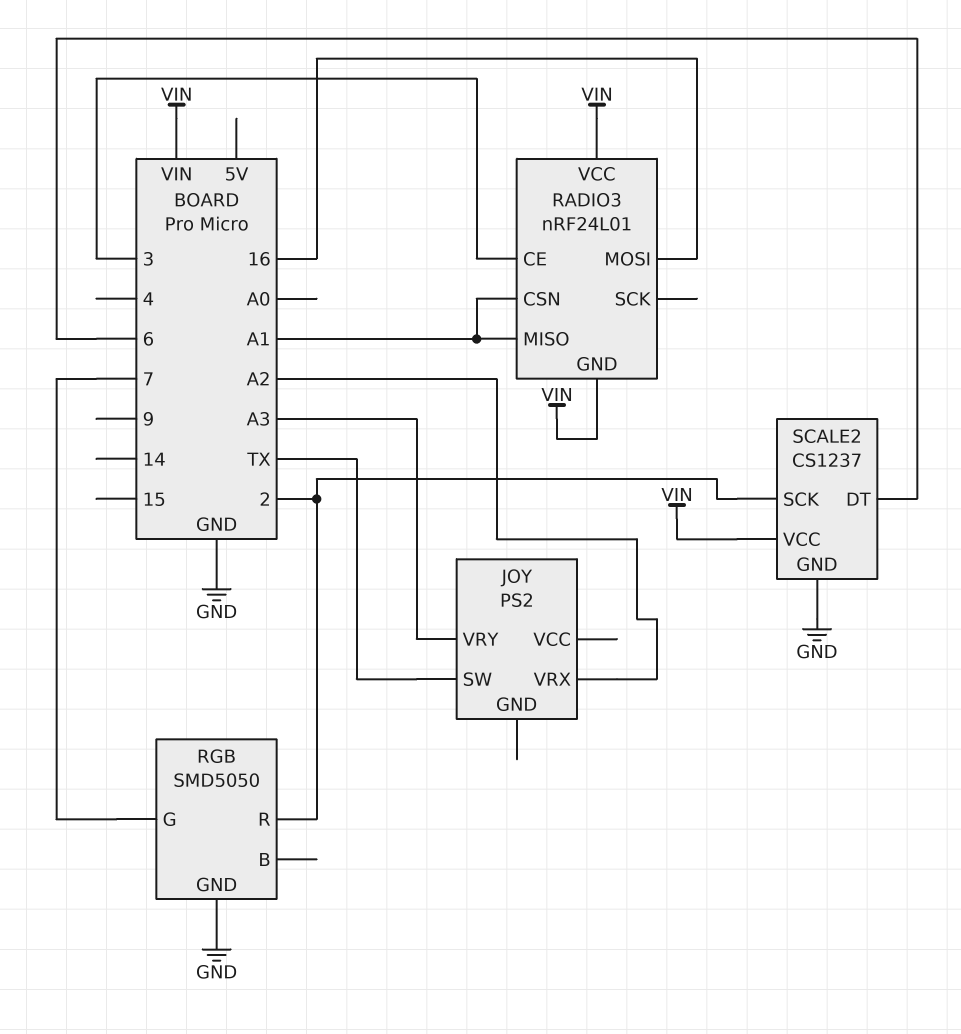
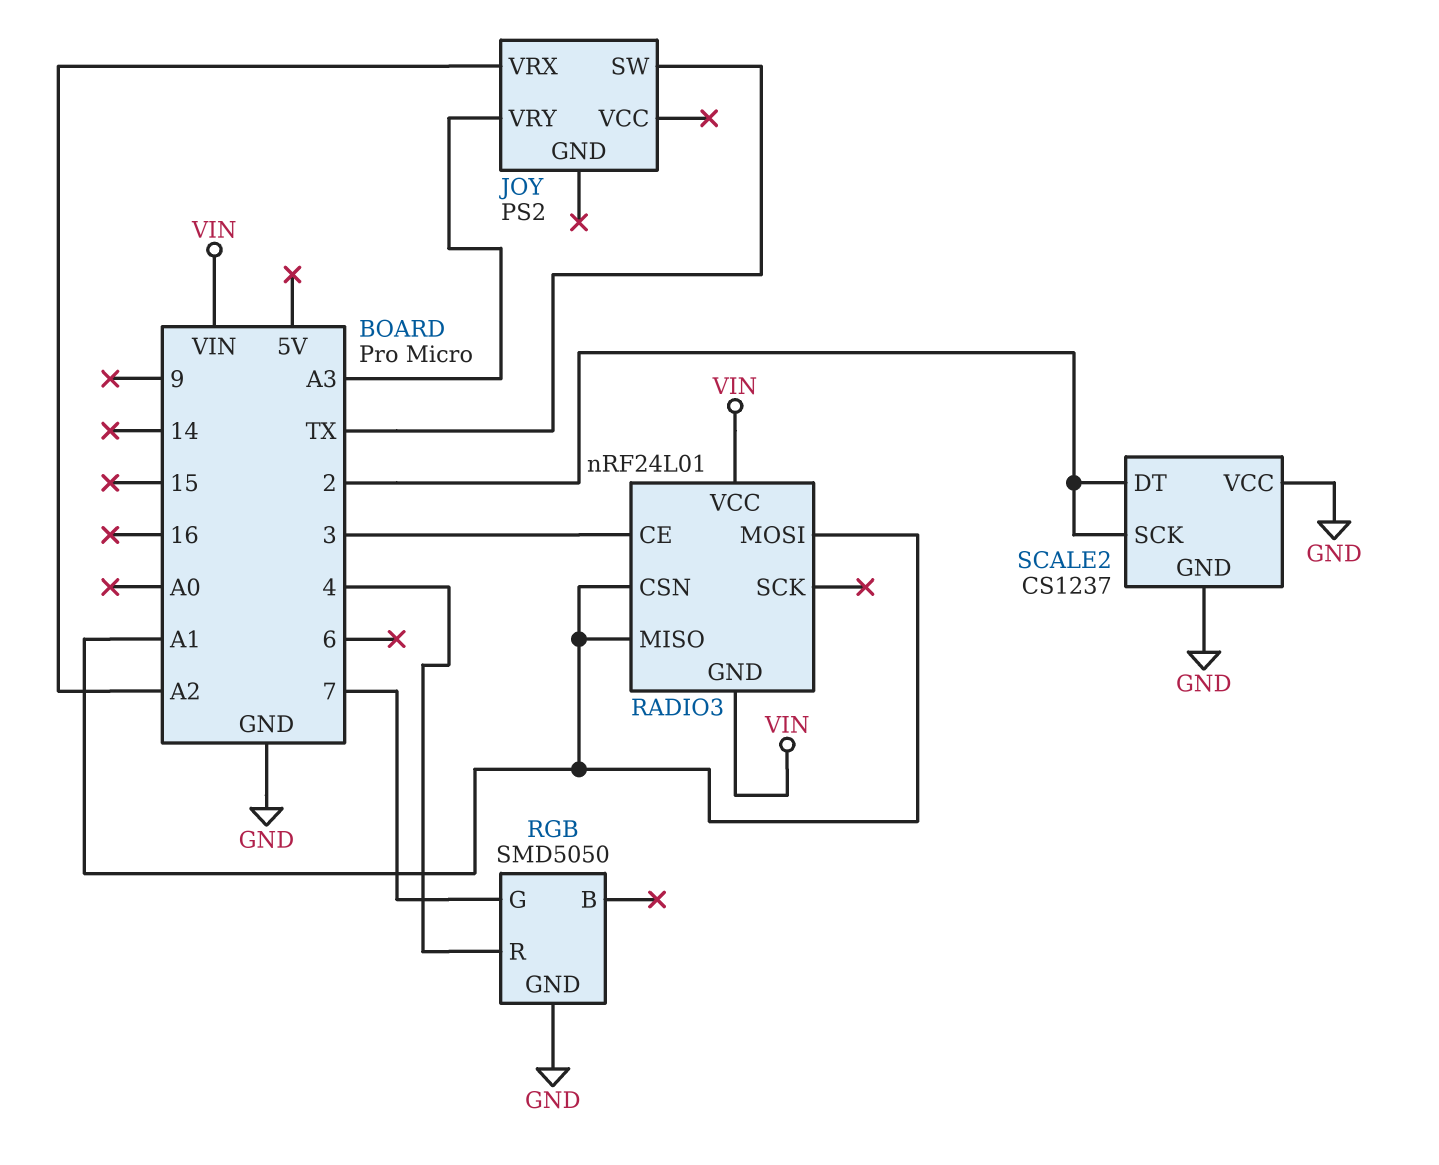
RADIO3 pin MOSI: 16 -> A1
RGB pin R: 2 -> 4
SCALE2 pin DT: 6 -> 2
SCALE2 pin VCC: VIN -> GND

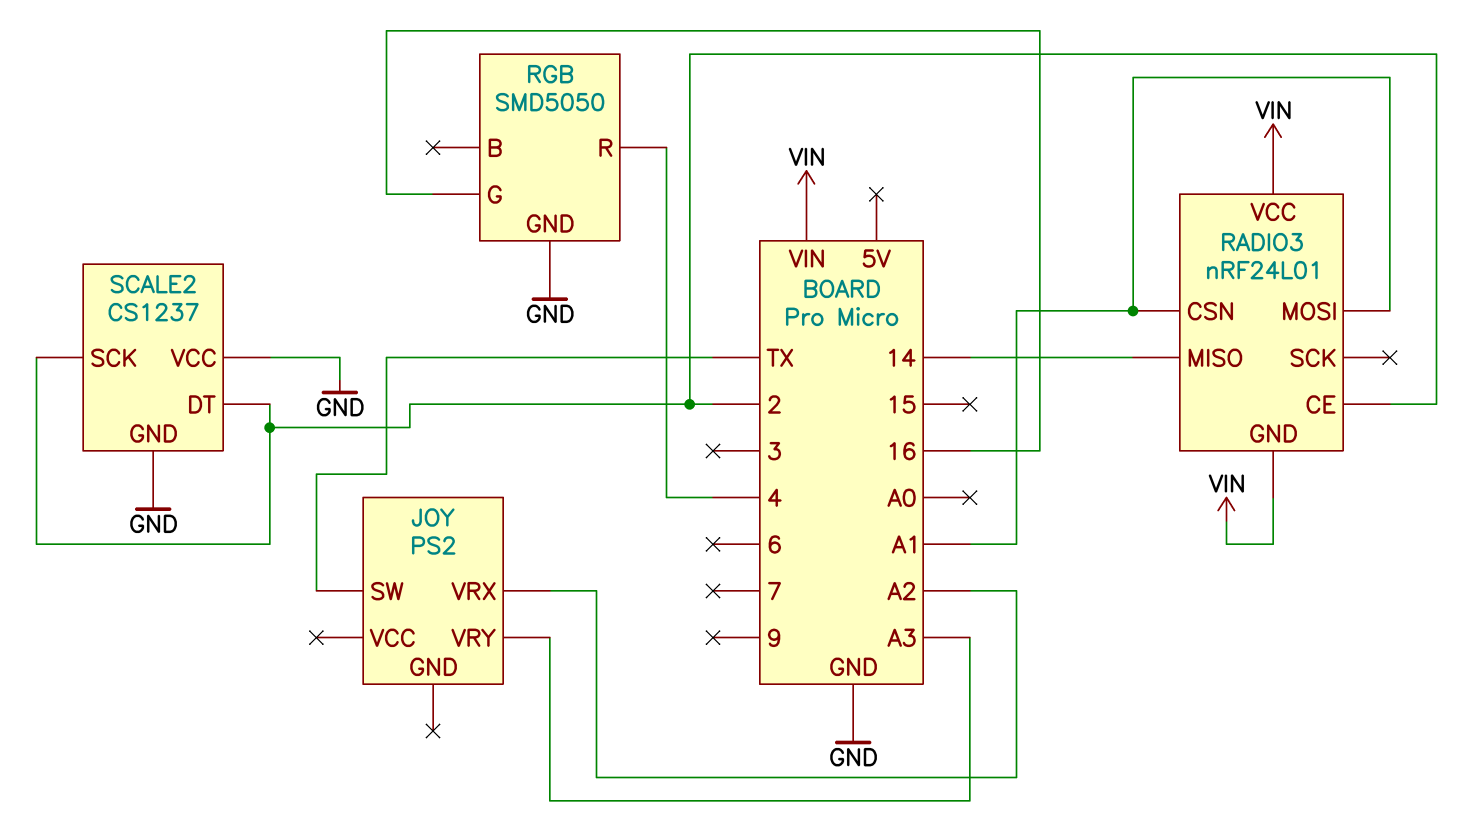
RADIO3 pin CE: 3 -> 2
RADIO3 pin MISO: A1 -> 14
RGB pin G: 7 -> 16

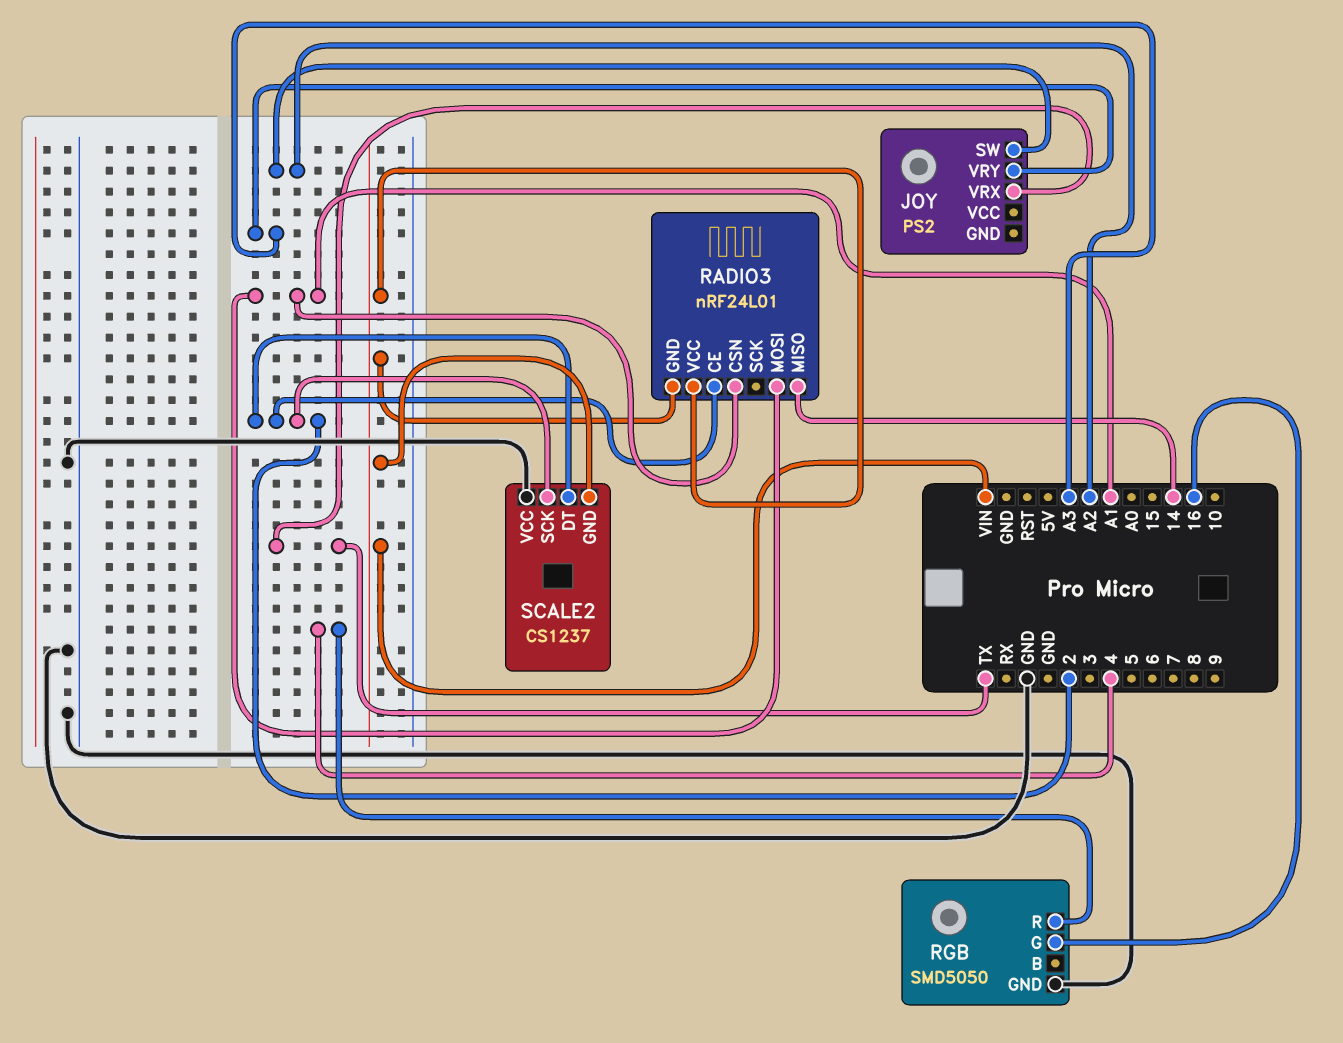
JOY pin SW: TX -> A2
JOY pin VRX: A2 -> TX
SCALE2 pin GND: GND -> VIN

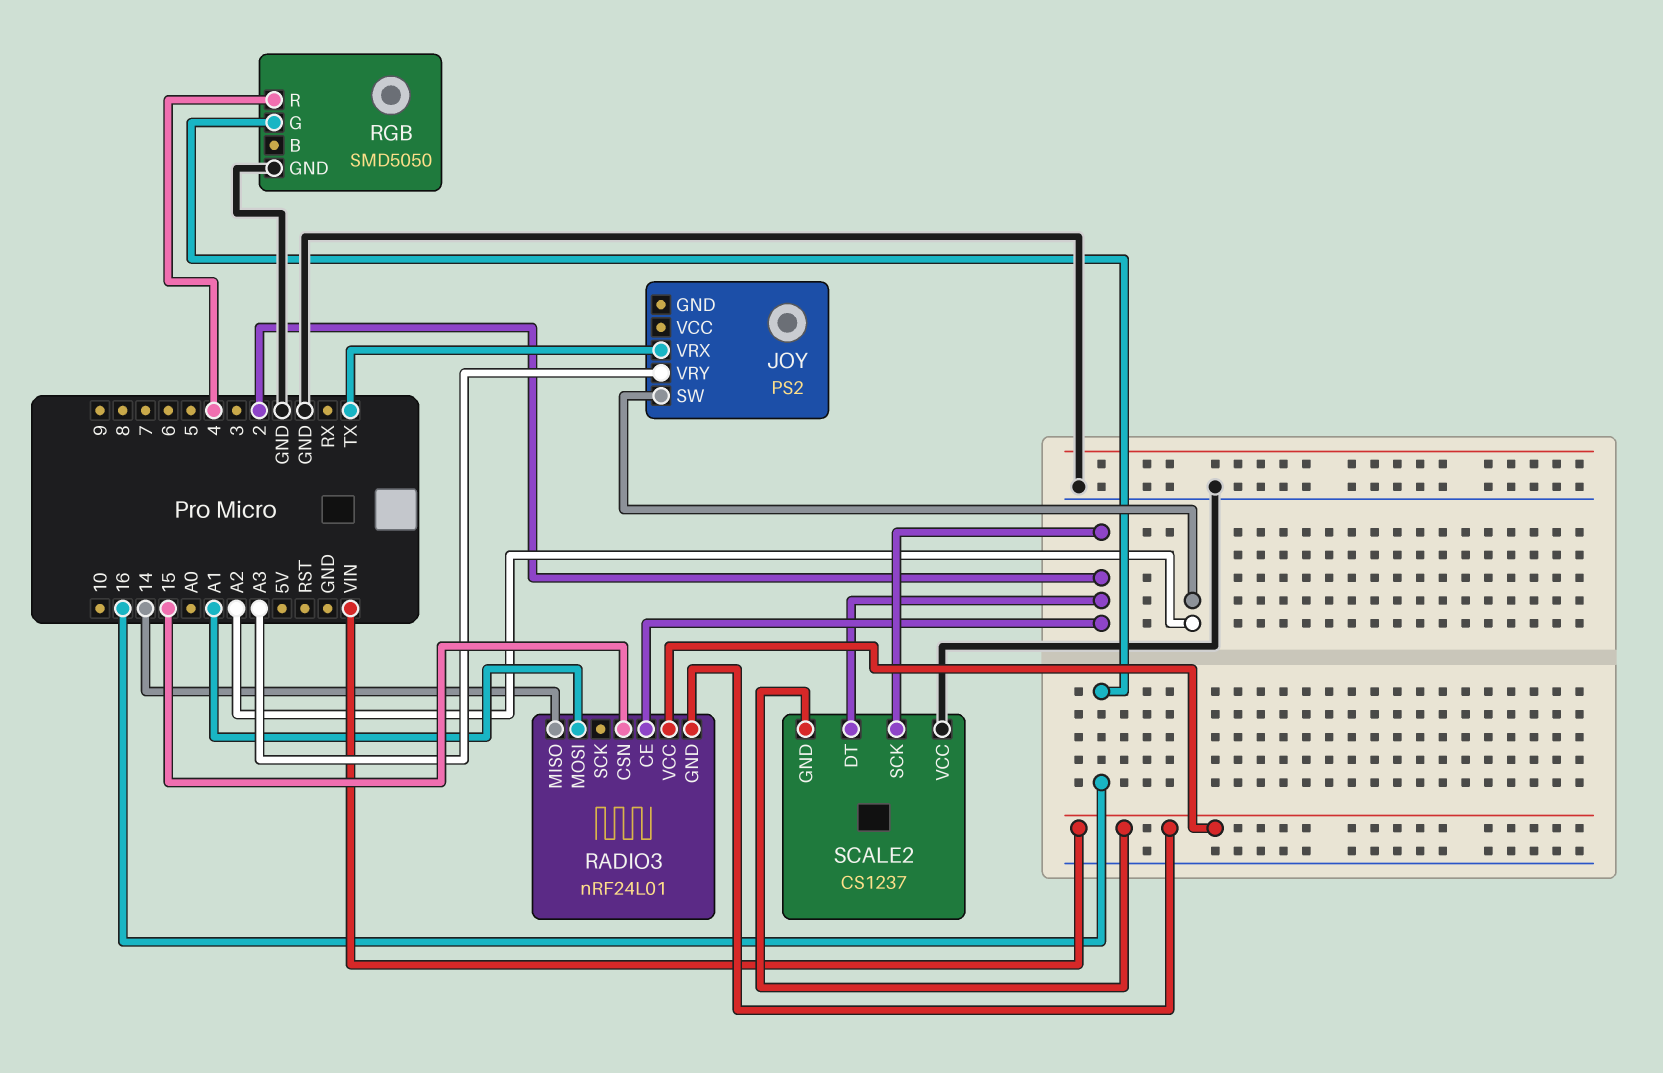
RADIO3 pin CSN: A1 -> 15

